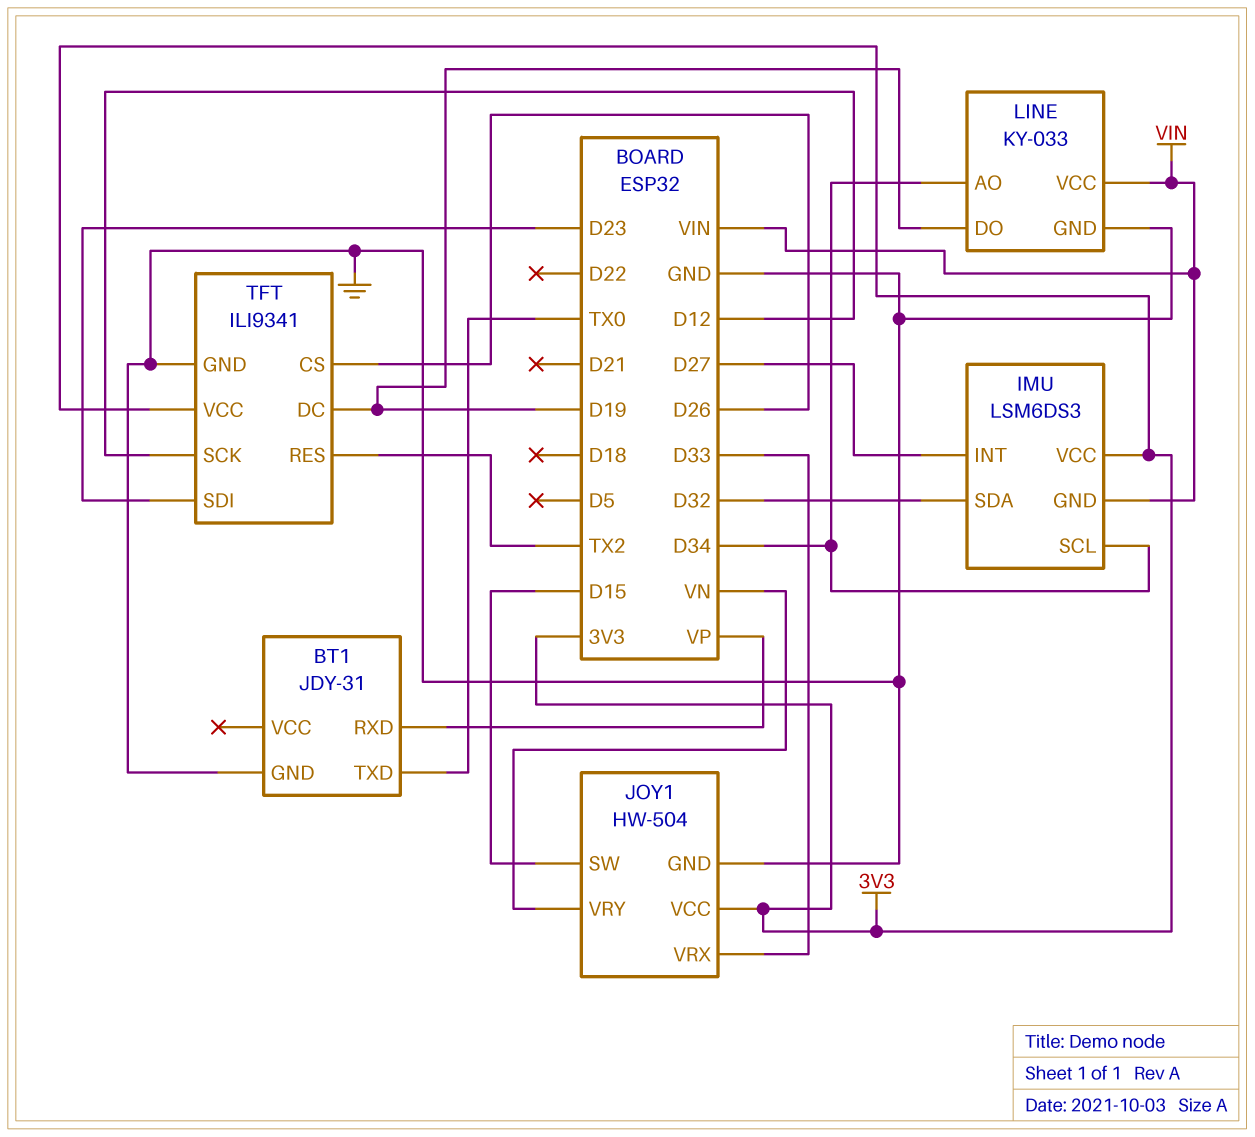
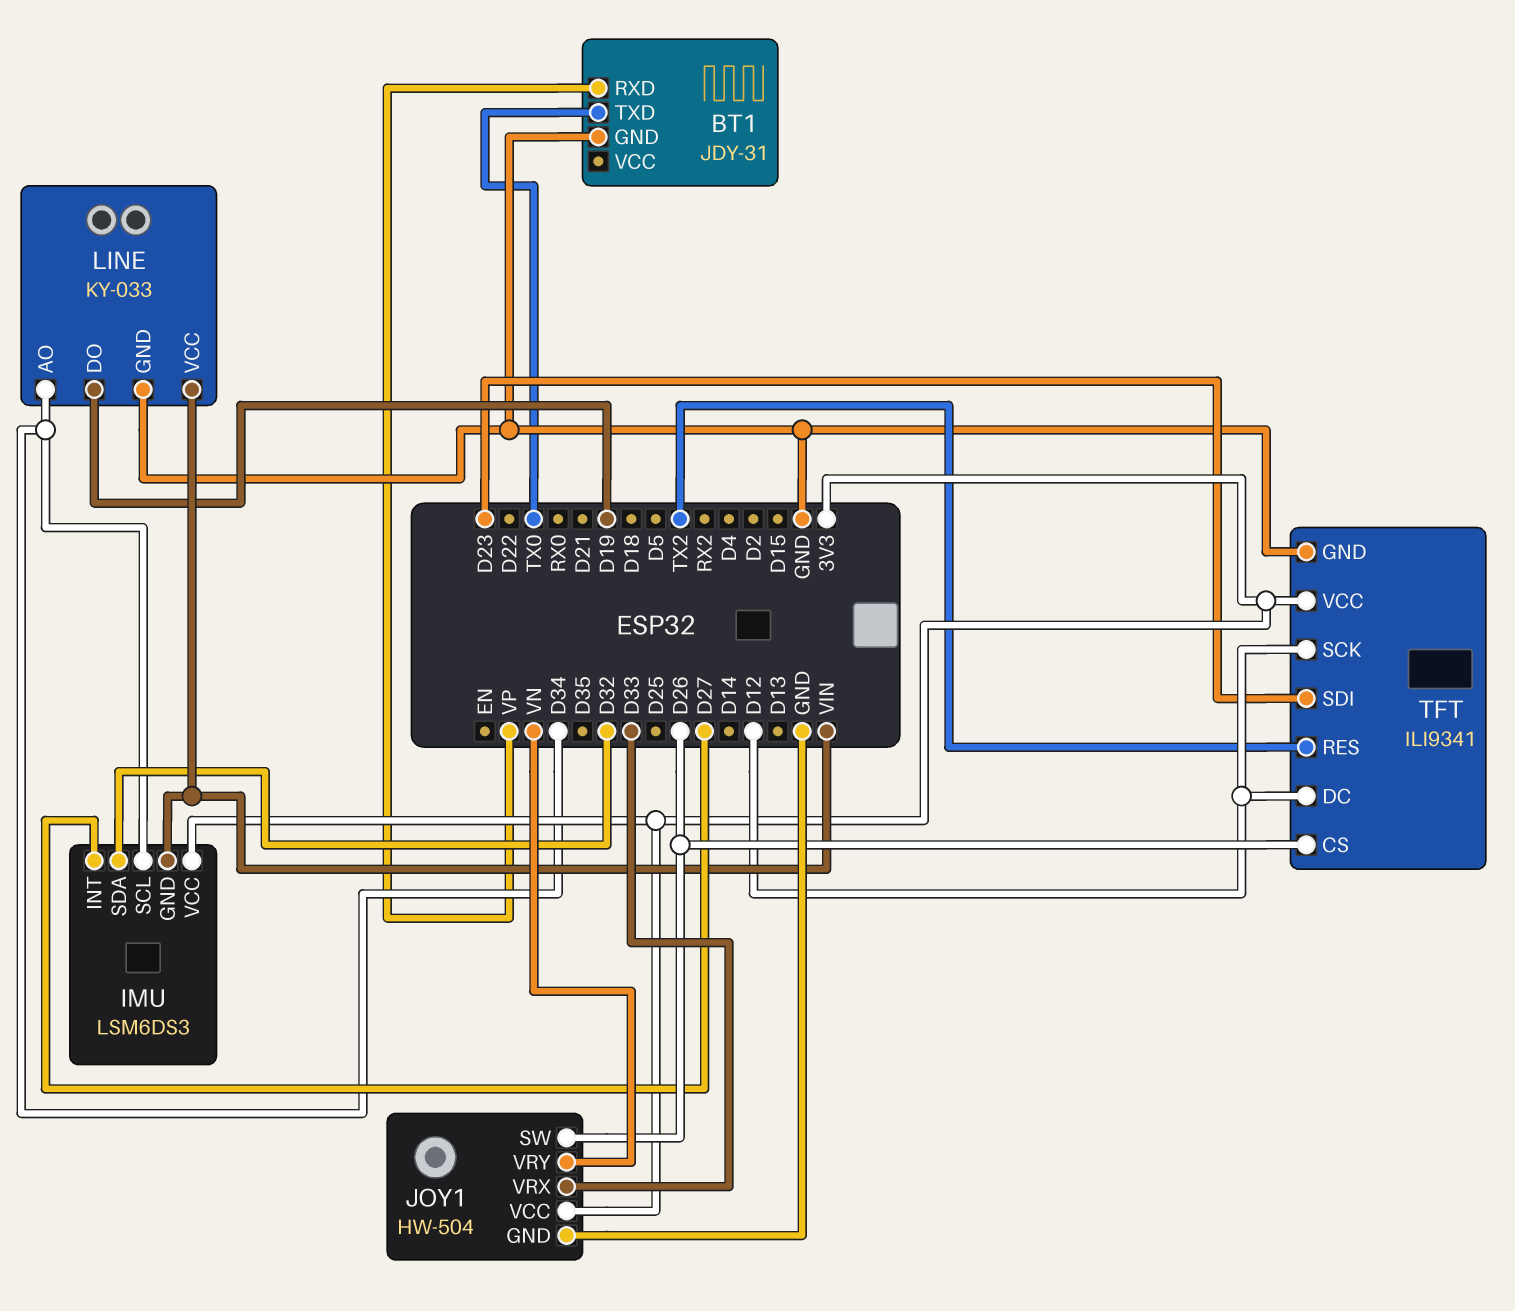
JOY1 pin SW: D15 -> D26
TFT pin DC: D19 -> D12

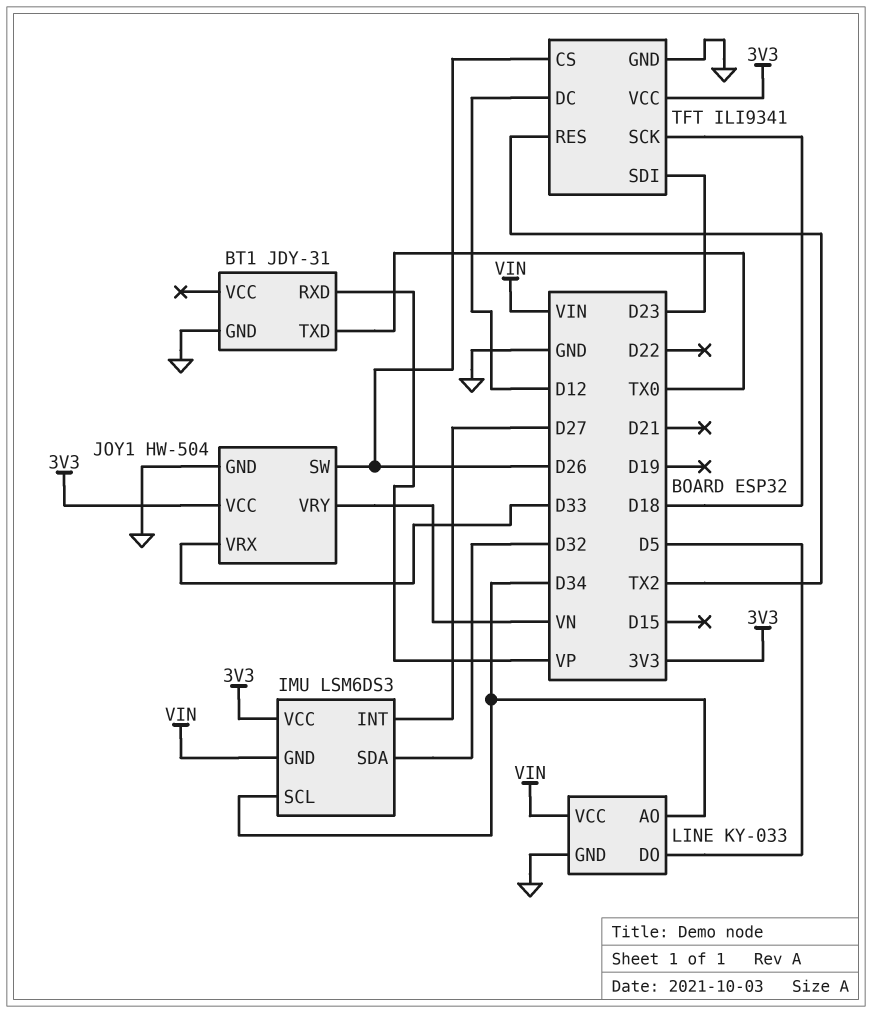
LINE pin DO: D19 -> D5
TFT pin SCK: D12 -> D18

